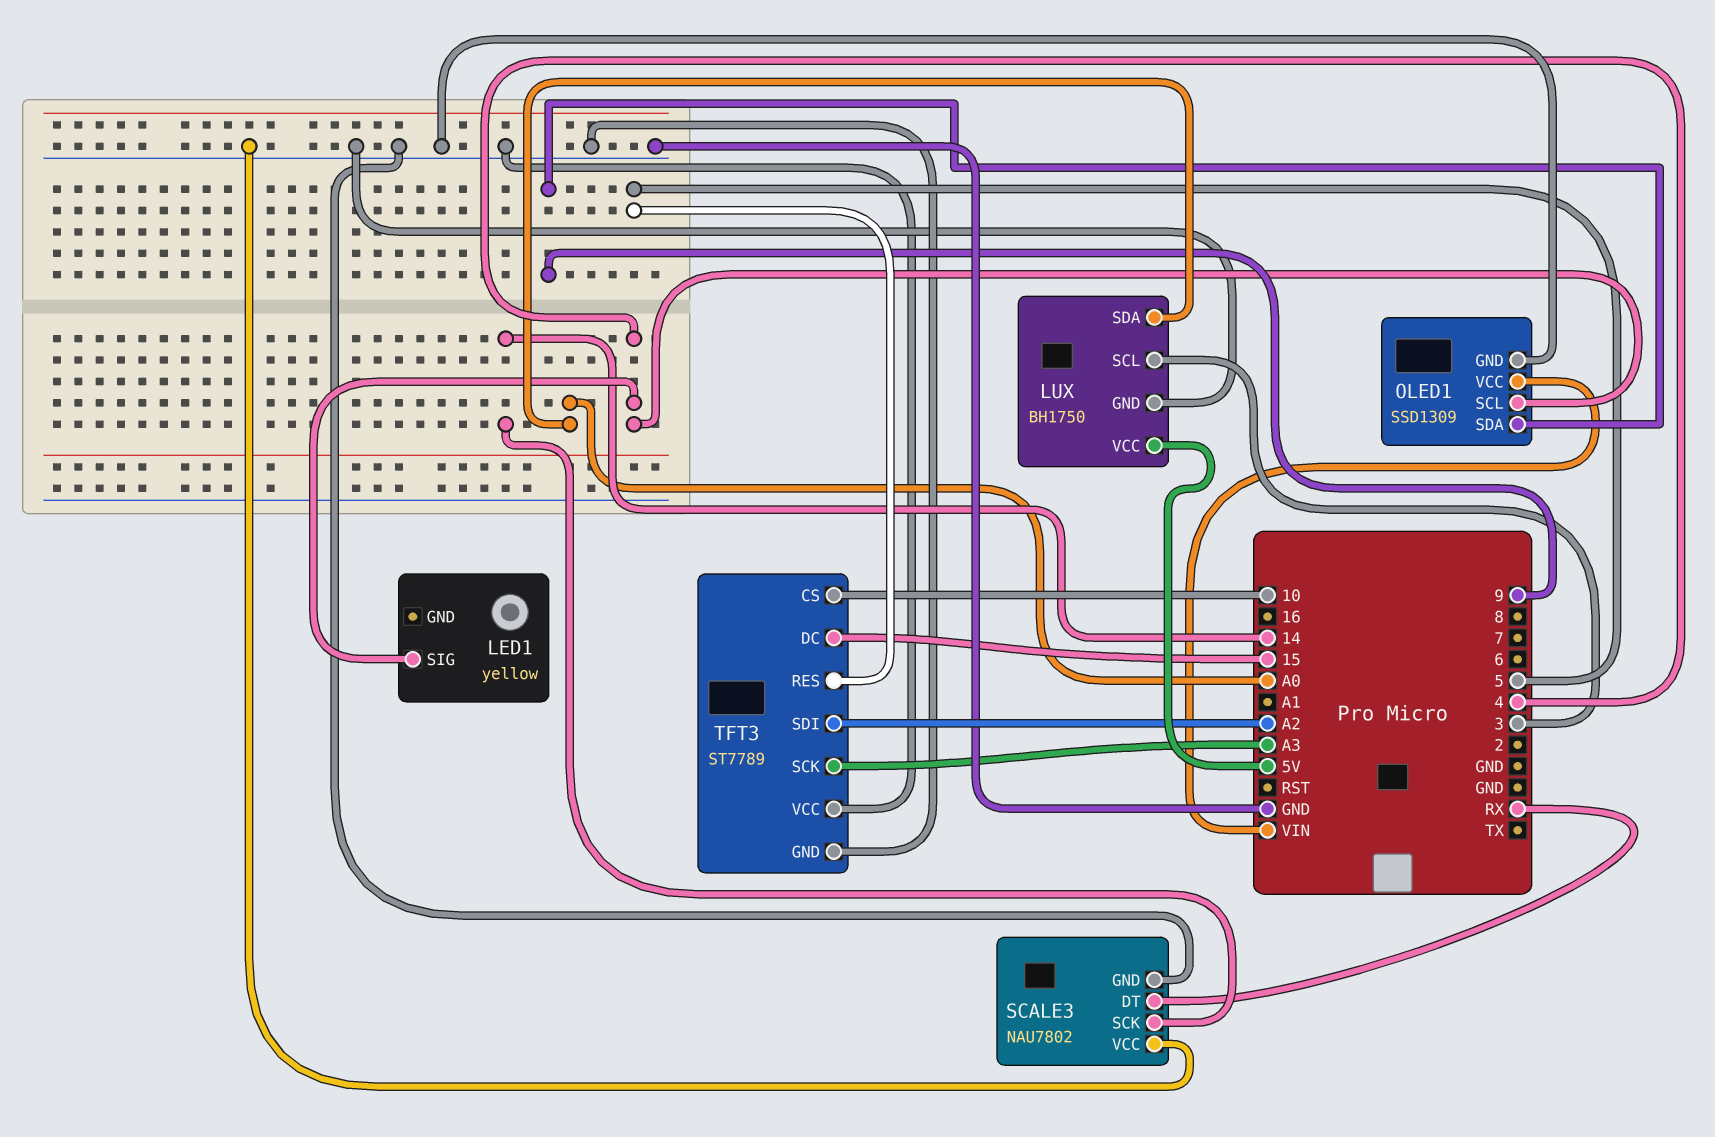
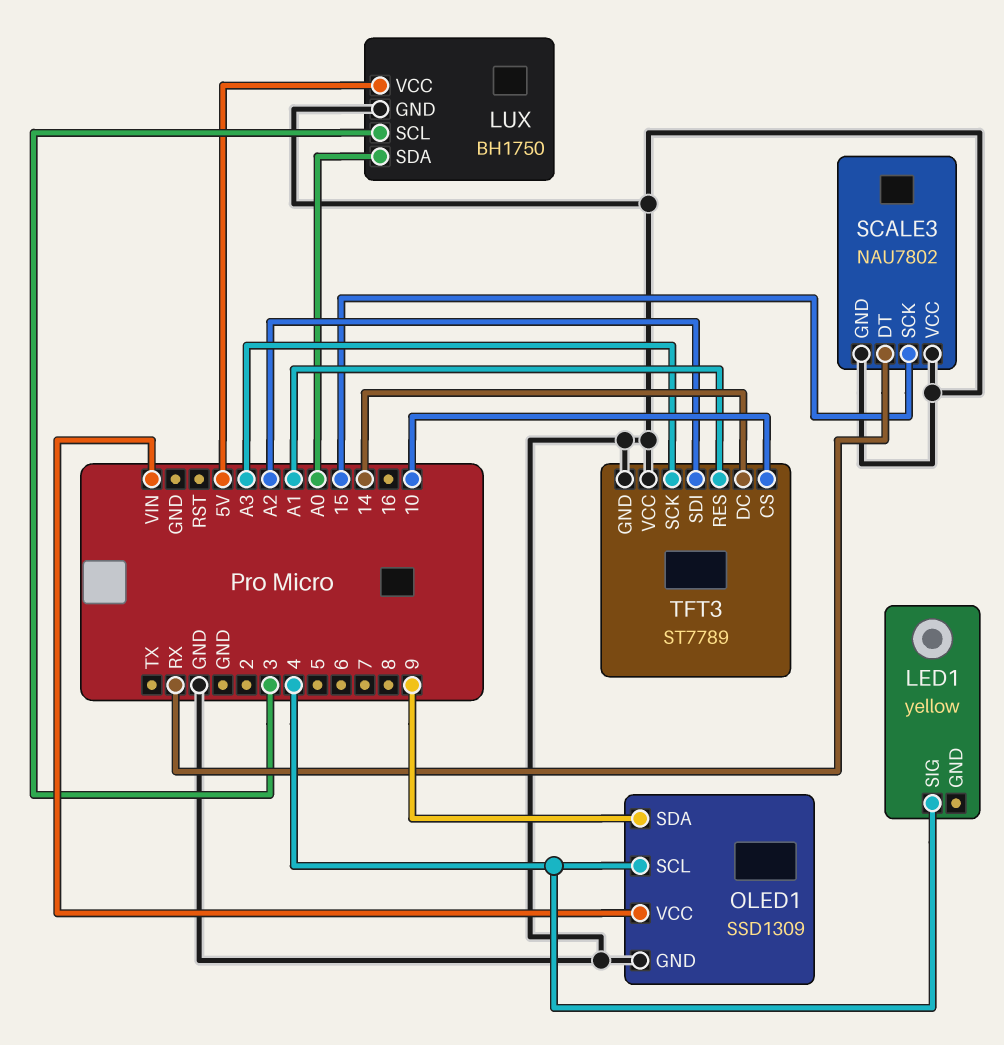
SCALE3 pin SCK: 14 -> 15
TFT3 pin DC: 15 -> 14
TFT3 pin RES: 5 -> A1

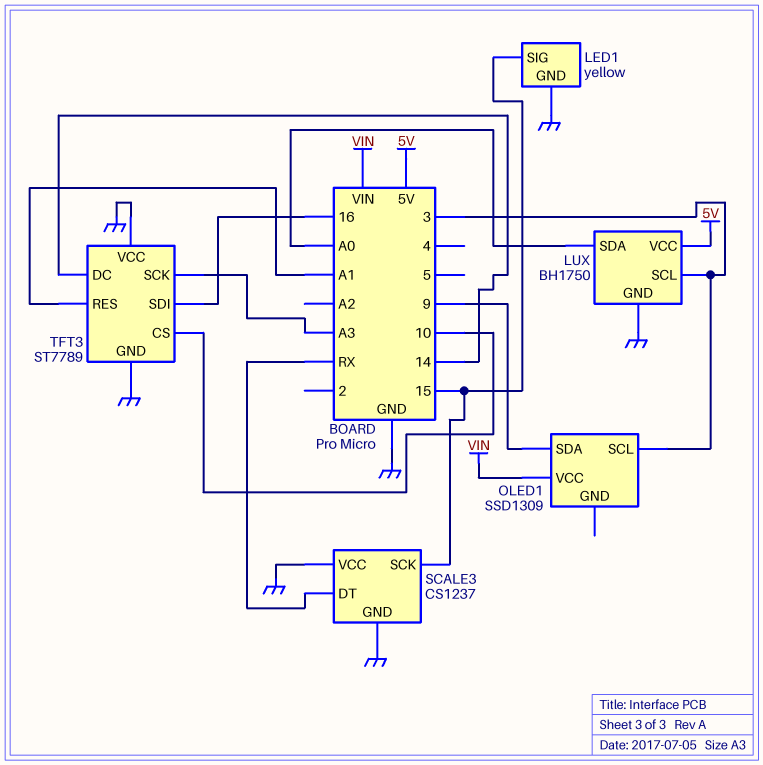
LED1 pin GND: none -> GND
LED1 pin SIG: 4 -> 15
OLED1 pin GND: GND -> none
OLED1 pin SCL: 4 -> 3
SCALE3: NAU7802 -> CS1237
TFT3 pin SDI: A2 -> 16

